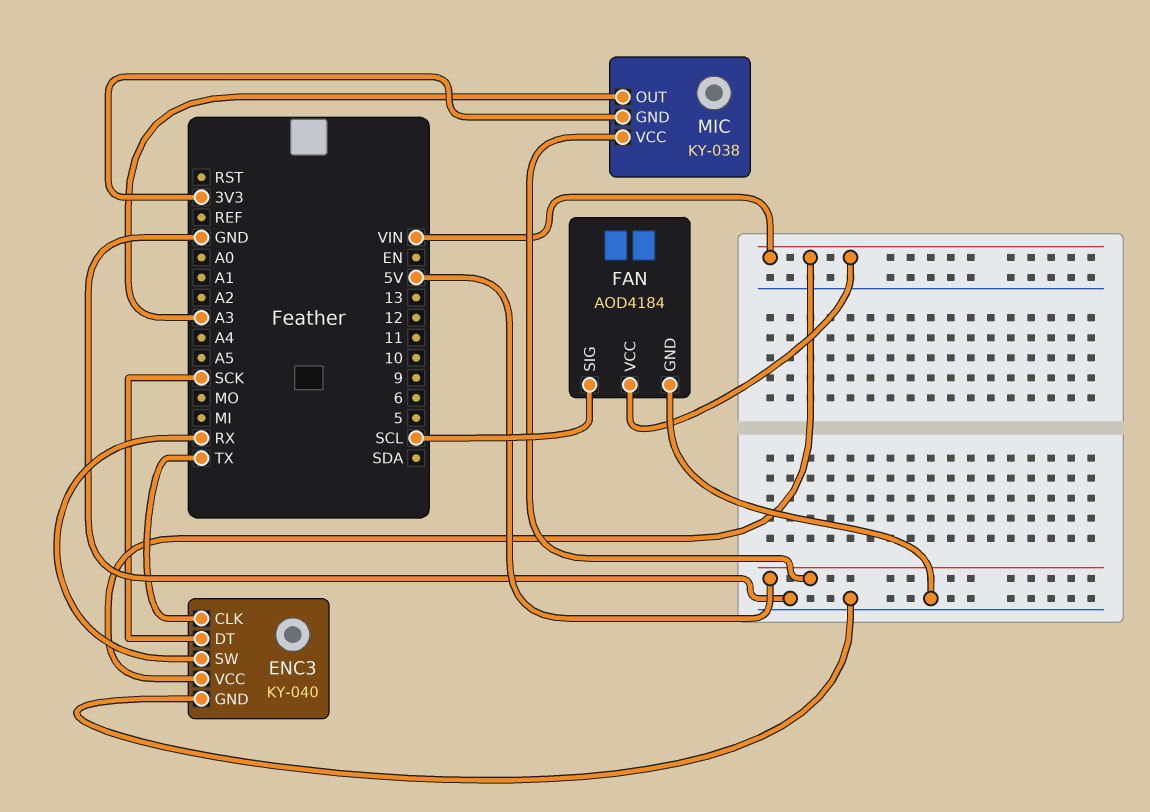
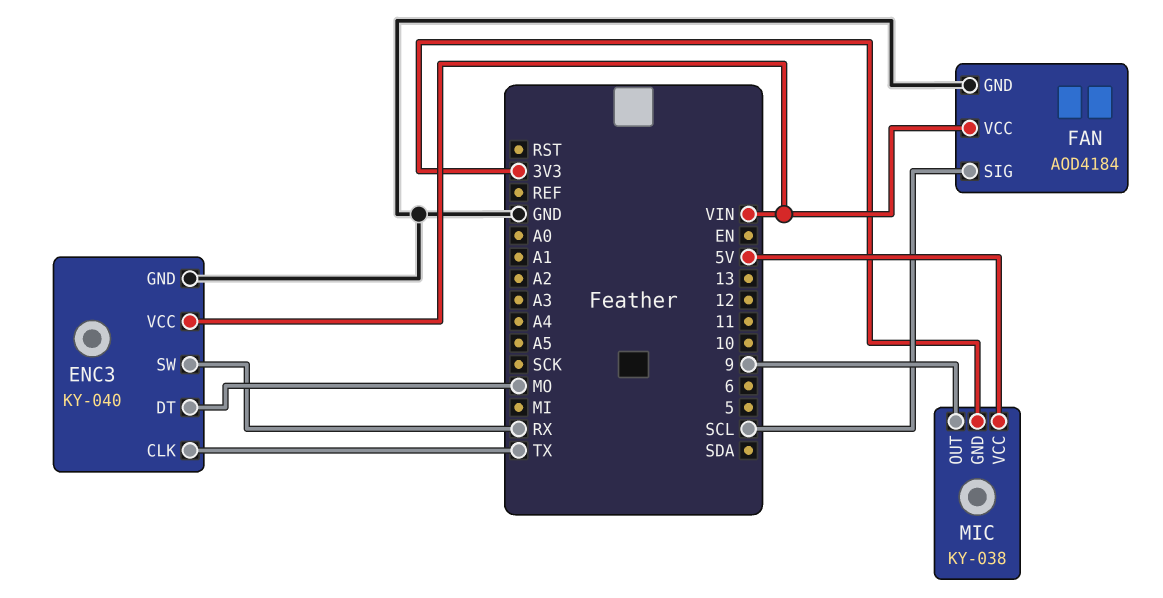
ENC3 pin DT: SCK -> MO
MIC pin OUT: A3 -> 9

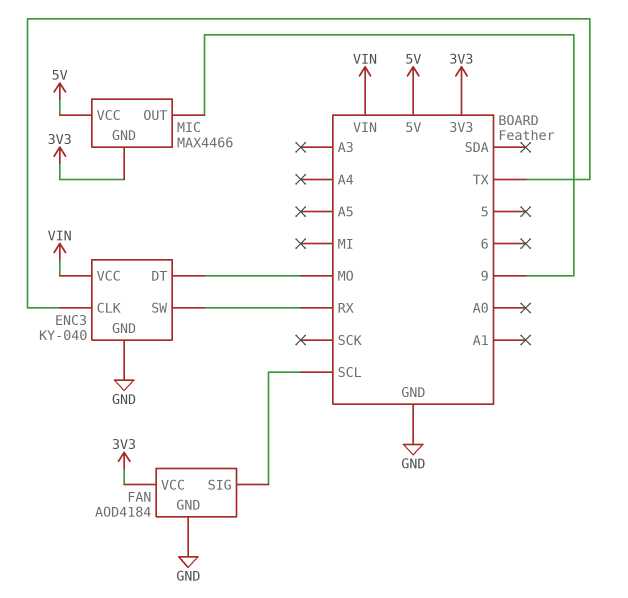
FAN pin VCC: VIN -> 3V3
MIC: KY-038 -> MAX4466

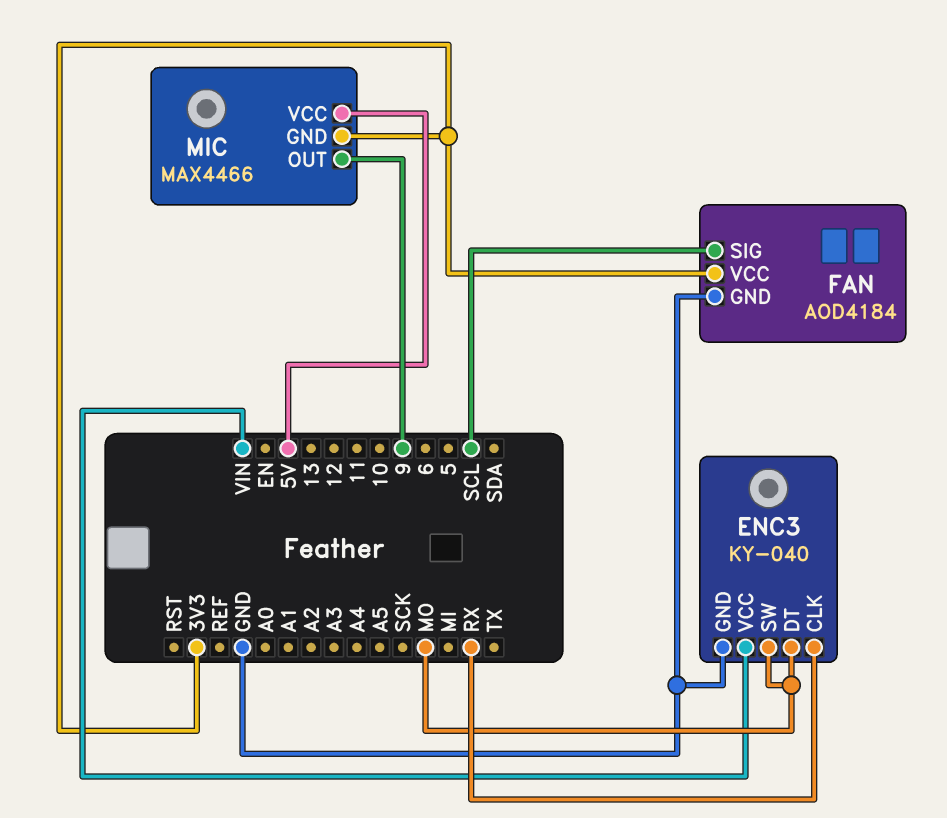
ENC3 pin CLK: TX -> RX
ENC3 pin SW: RX -> MO

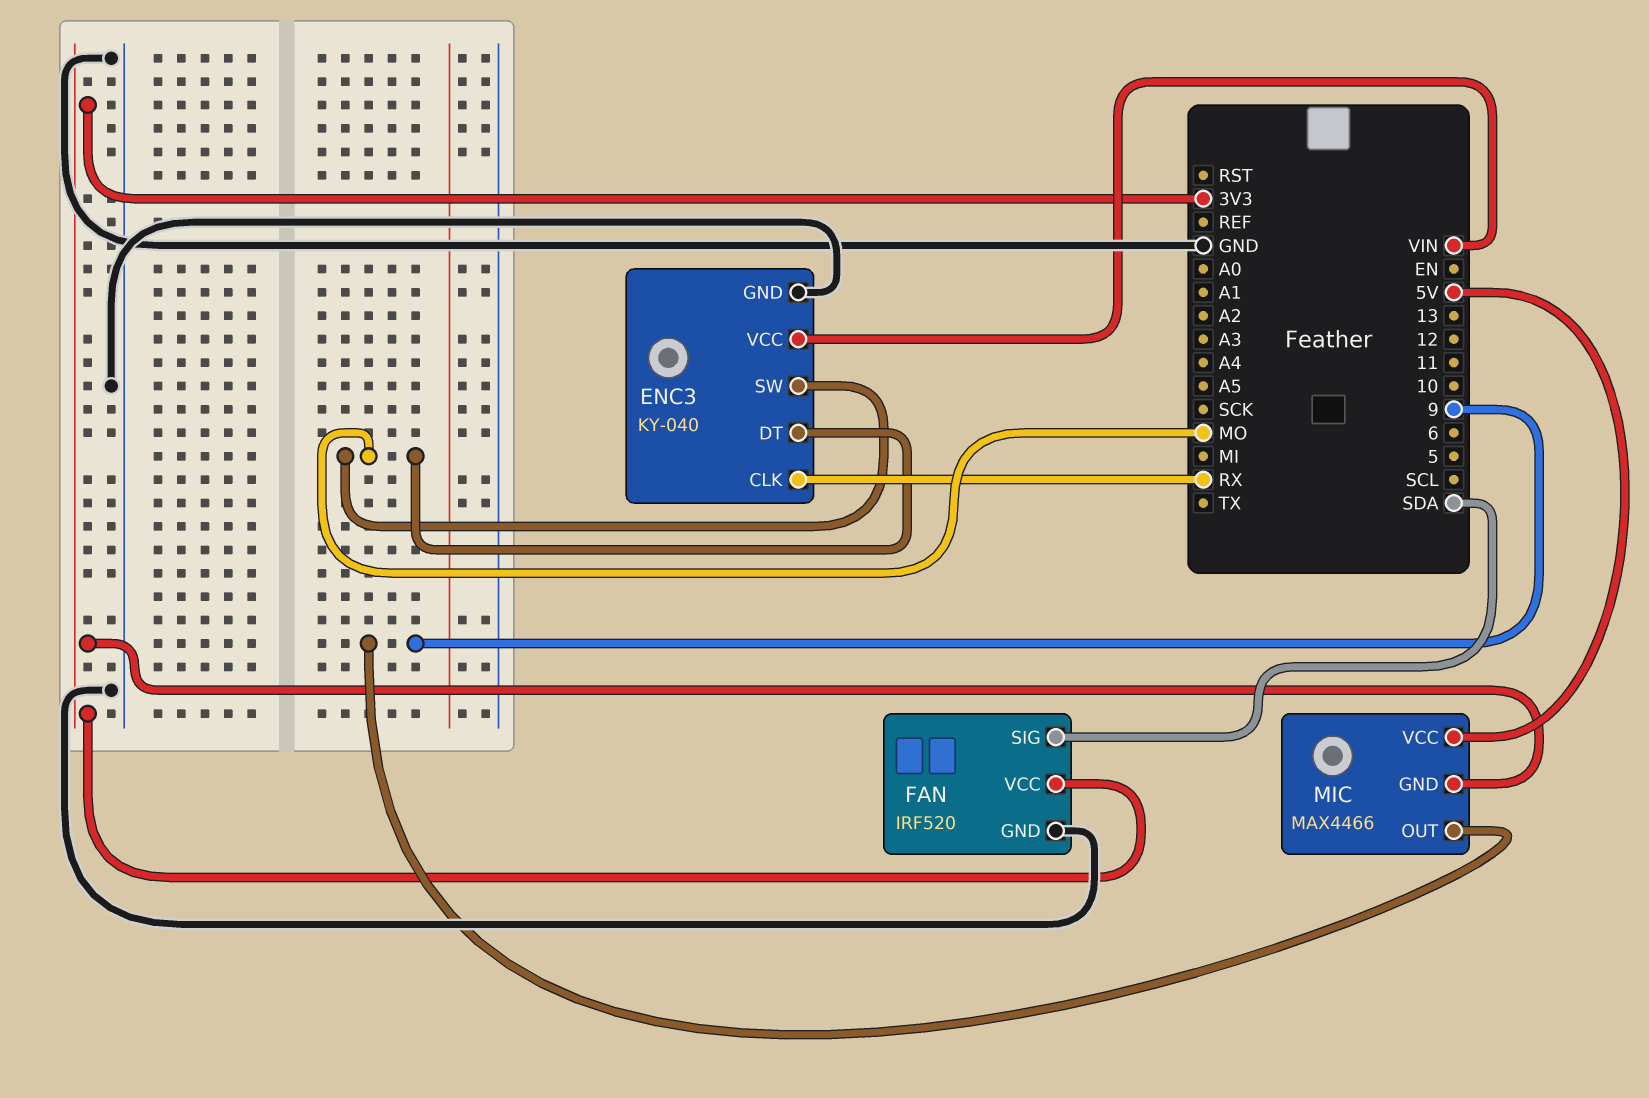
FAN: AOD4184 -> IRF520
FAN pin SIG: SCL -> SDA

